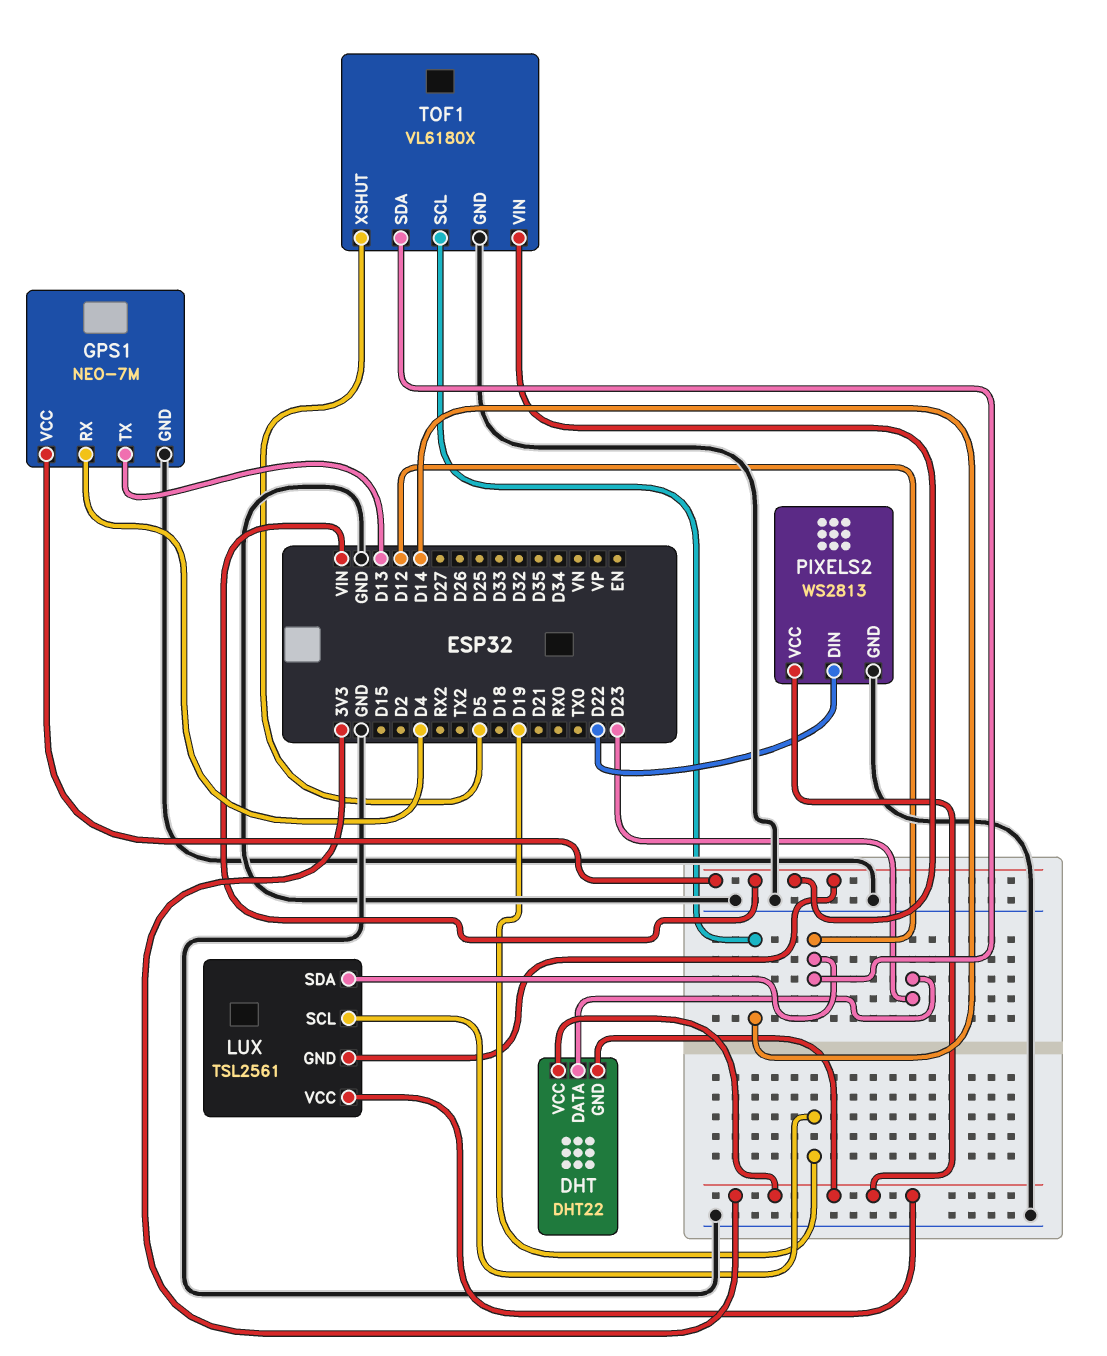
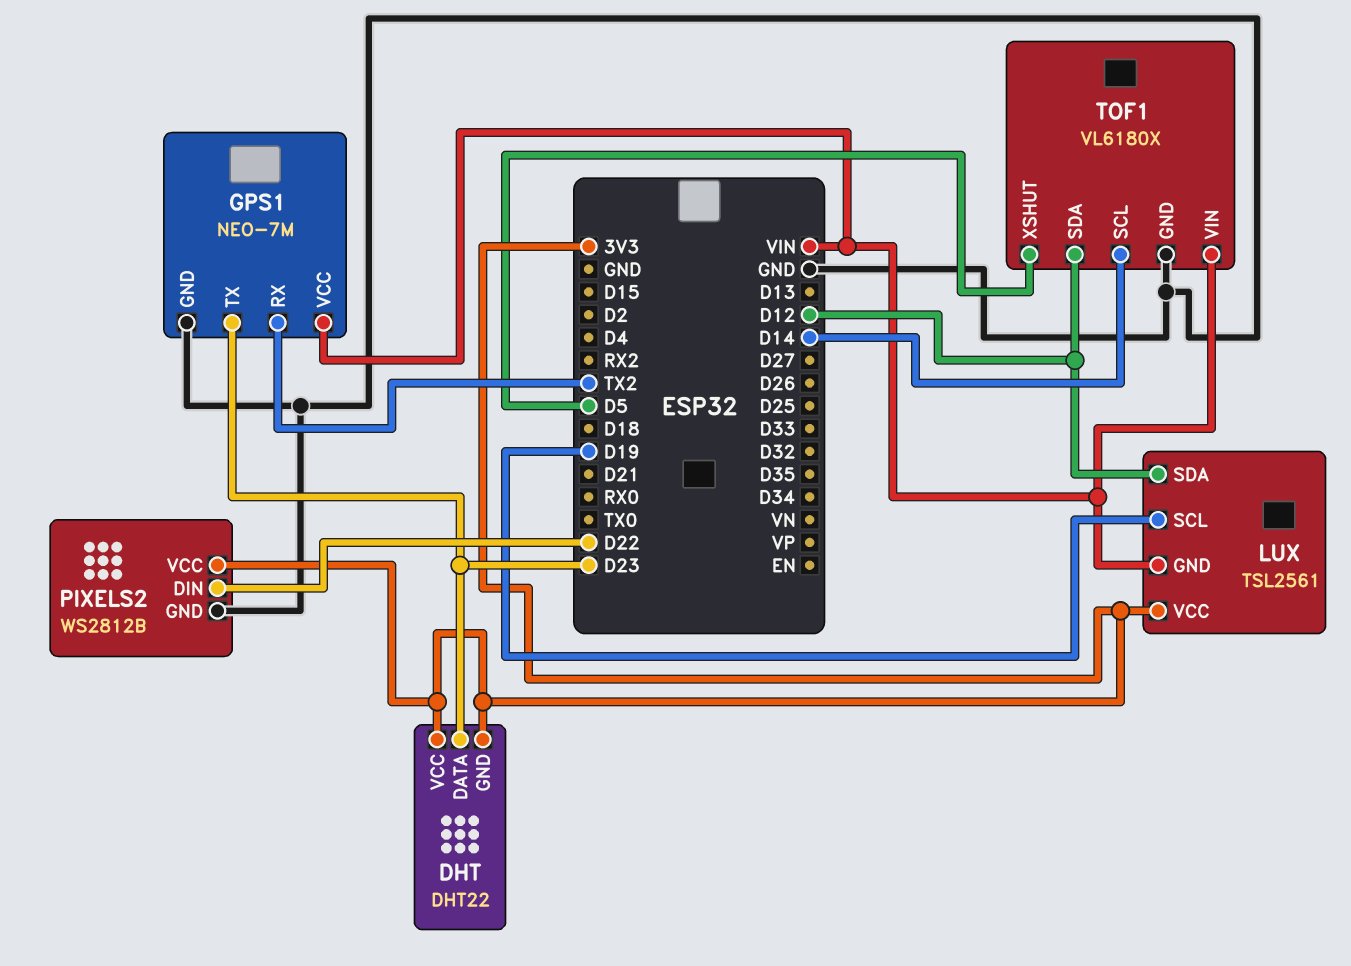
GPS1 pin RX: D4 -> TX2
GPS1 pin TX: D13 -> D23
PIXELS2: WS2813 -> WS2812B

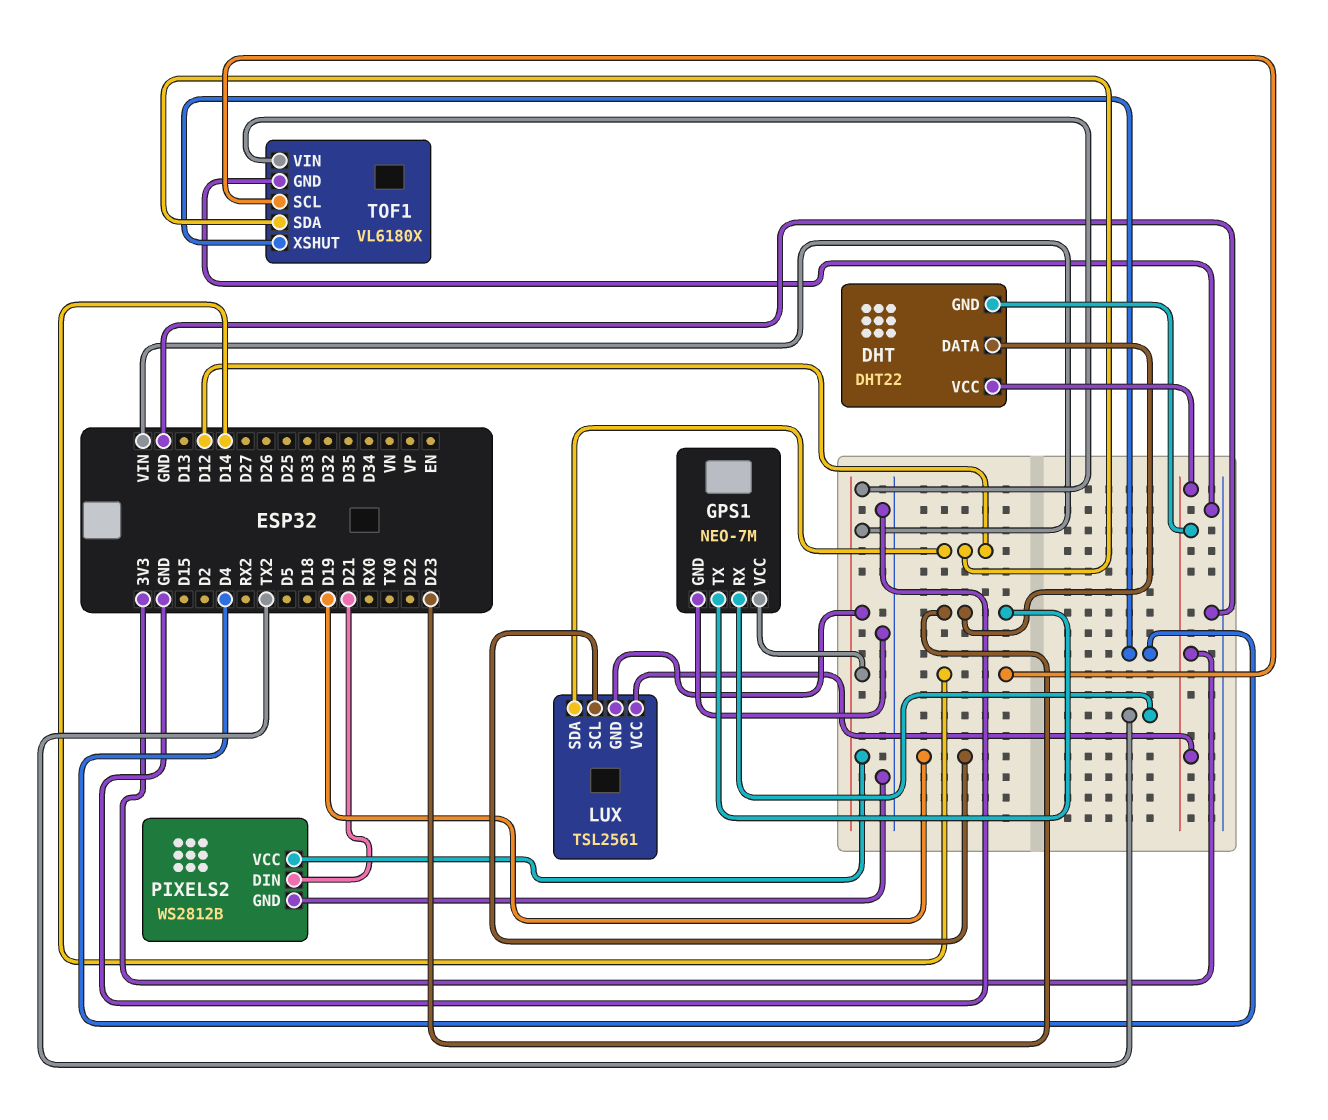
PIXELS2 pin DIN: D22 -> D21
PIXELS2 pin VCC: 3V3 -> VIN
TOF1 pin XSHUT: D5 -> D4

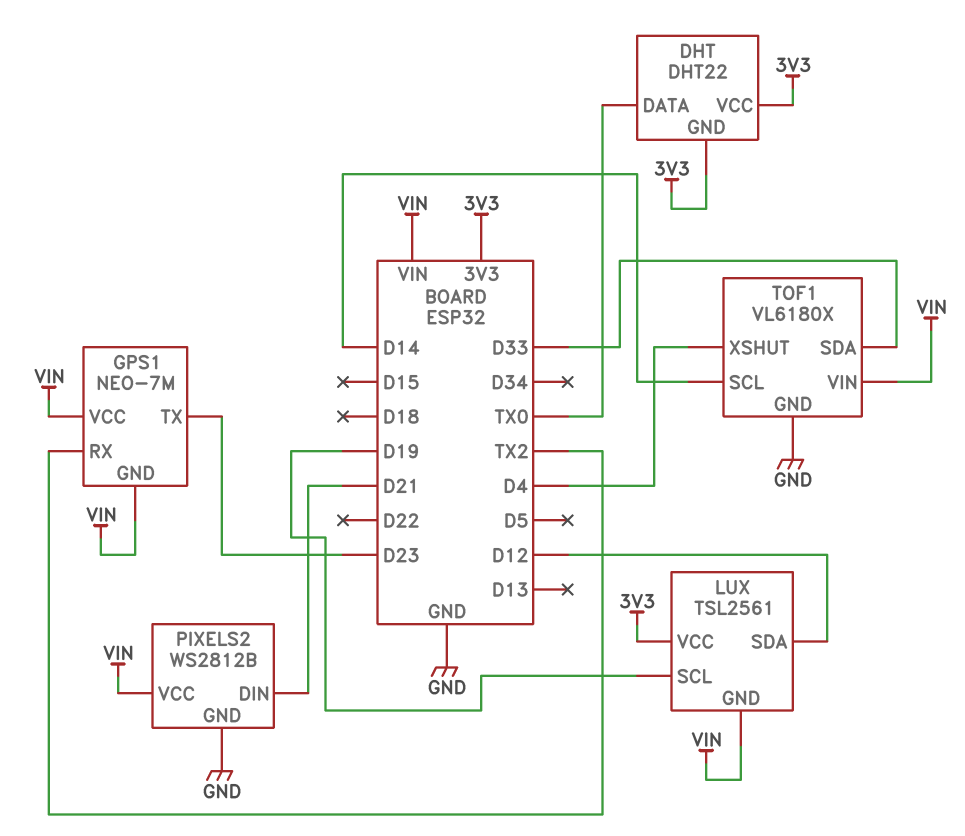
DHT pin DATA: D23 -> TX0
GPS1 pin GND: GND -> VIN
TOF1 pin SDA: D12 -> D33

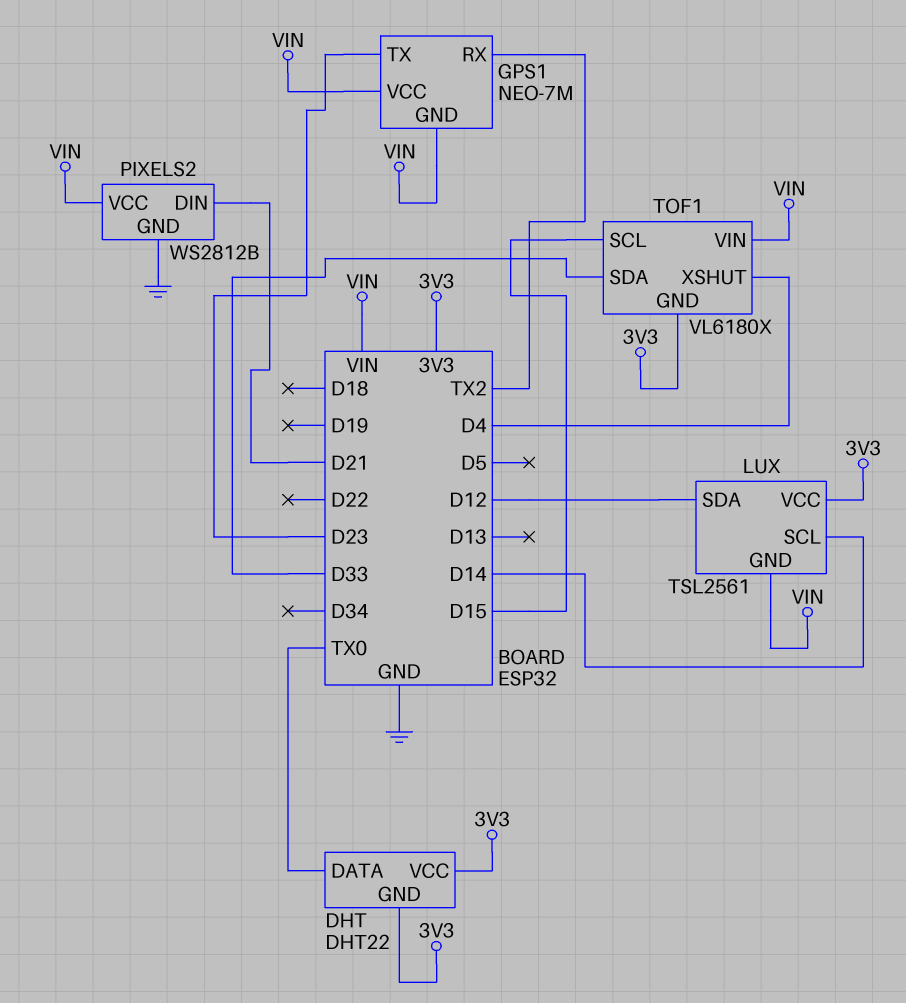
LUX pin SCL: D19 -> D14
TOF1 pin GND: GND -> 3V3
TOF1 pin SCL: D14 -> D15

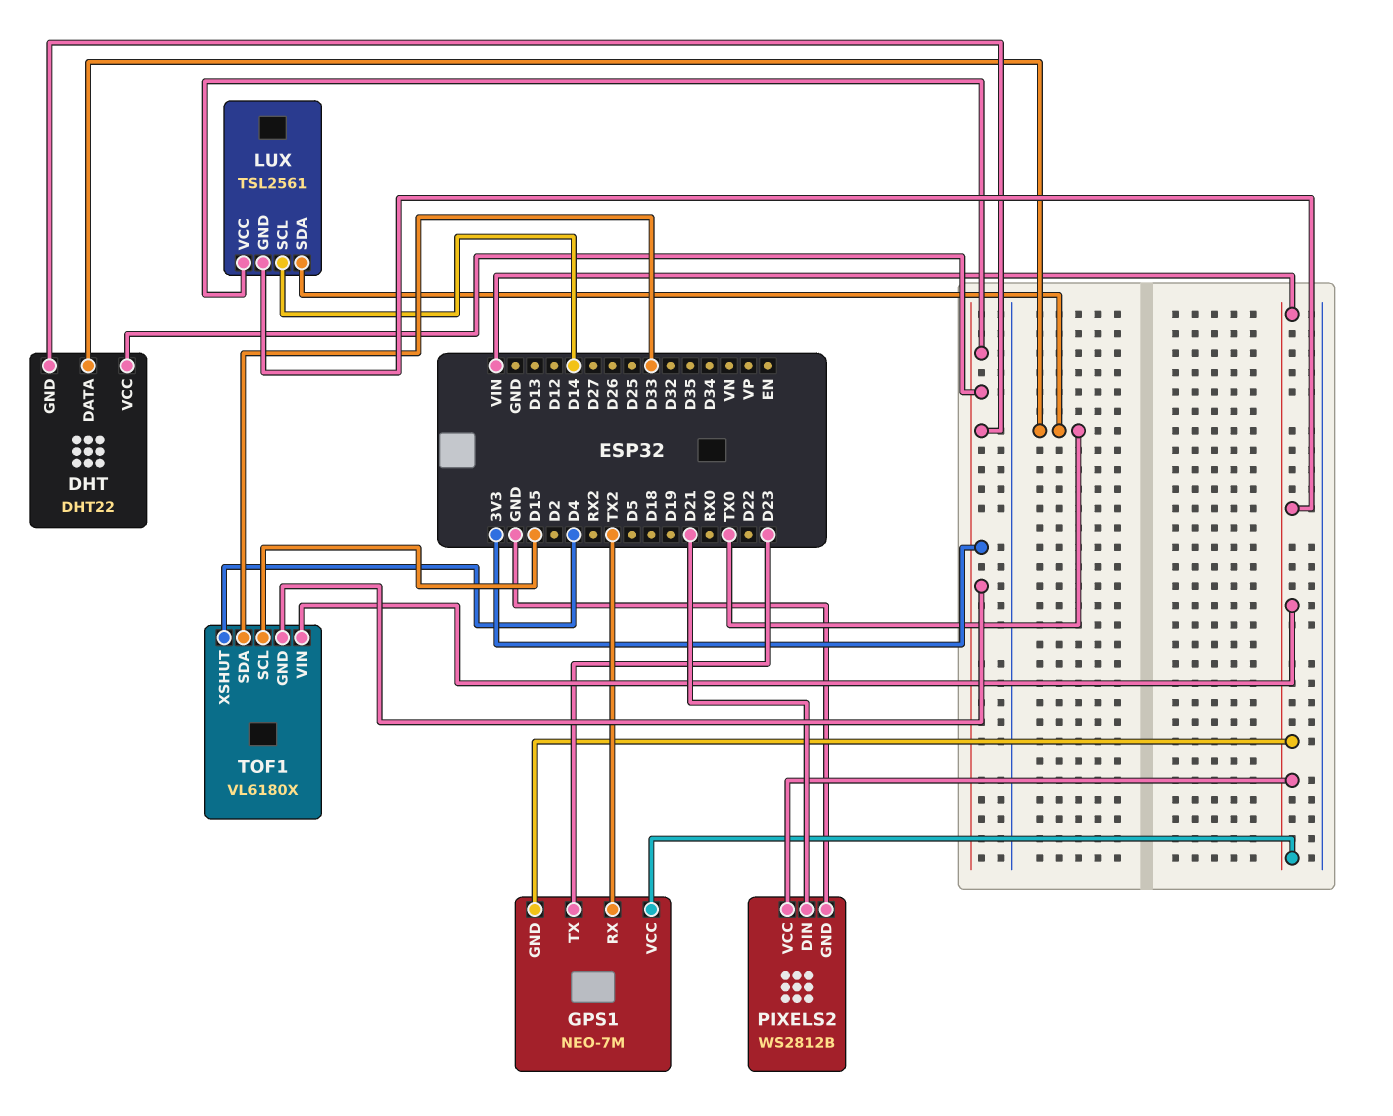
LUX pin SDA: D12 -> TX0

